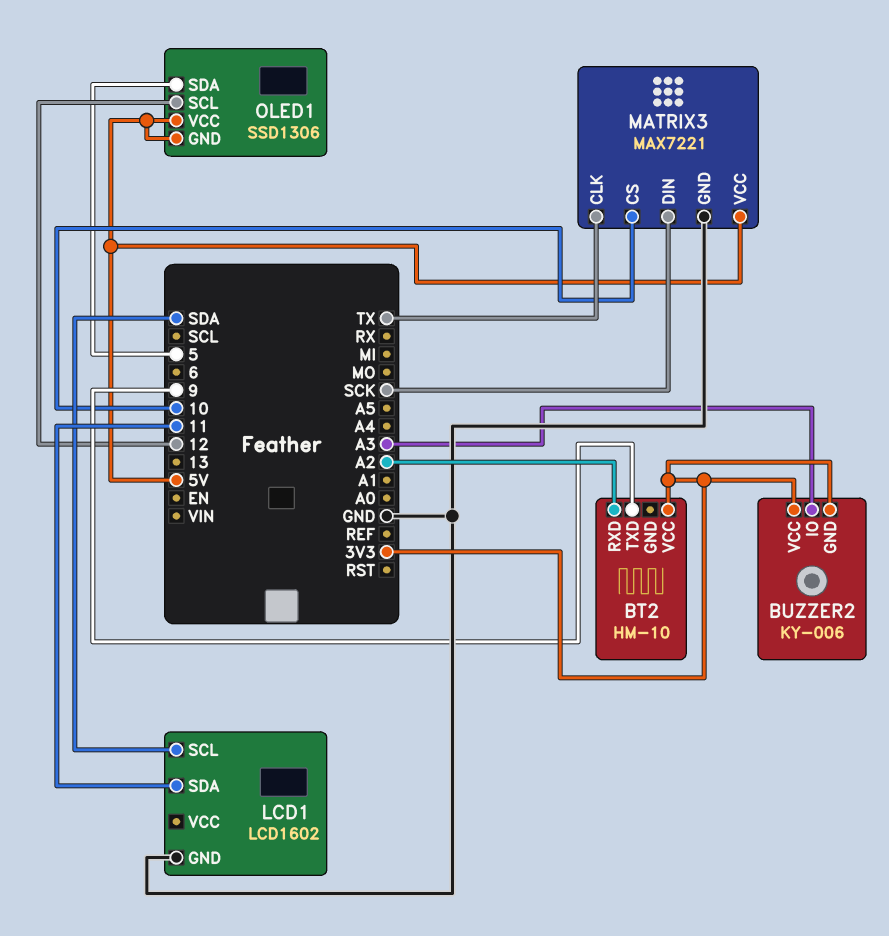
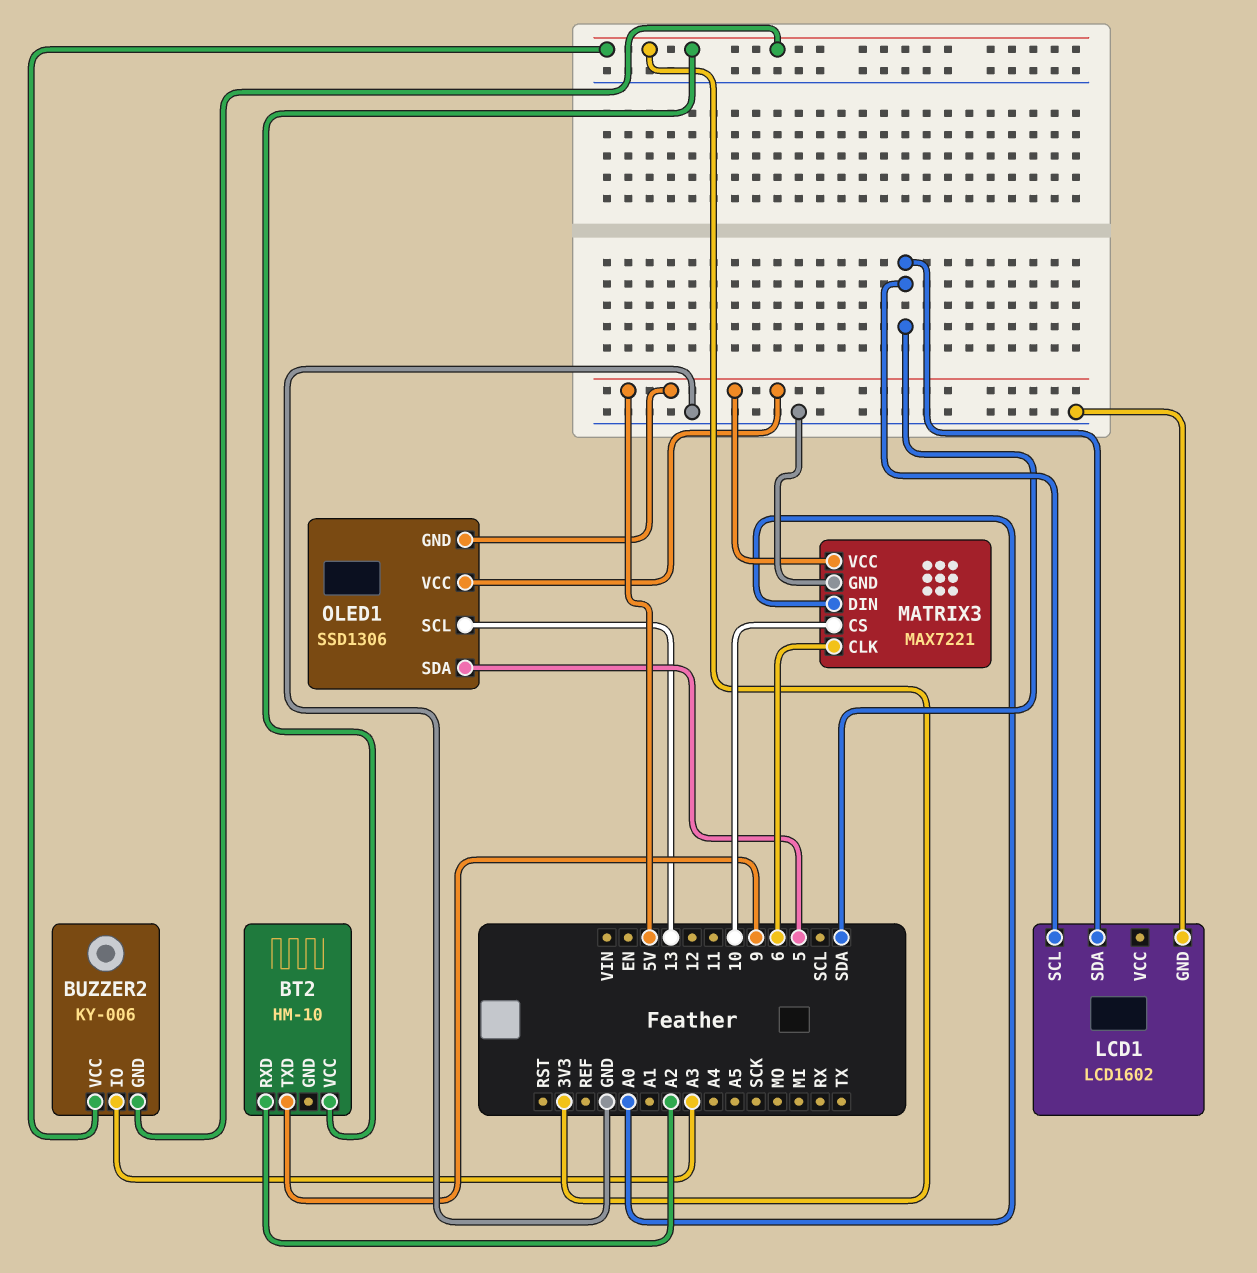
LCD1 pin SDA: 11 -> SDA
MATRIX3 pin CLK: TX -> 6
MATRIX3 pin DIN: SCK -> A0
OLED1 pin SCL: 12 -> 13

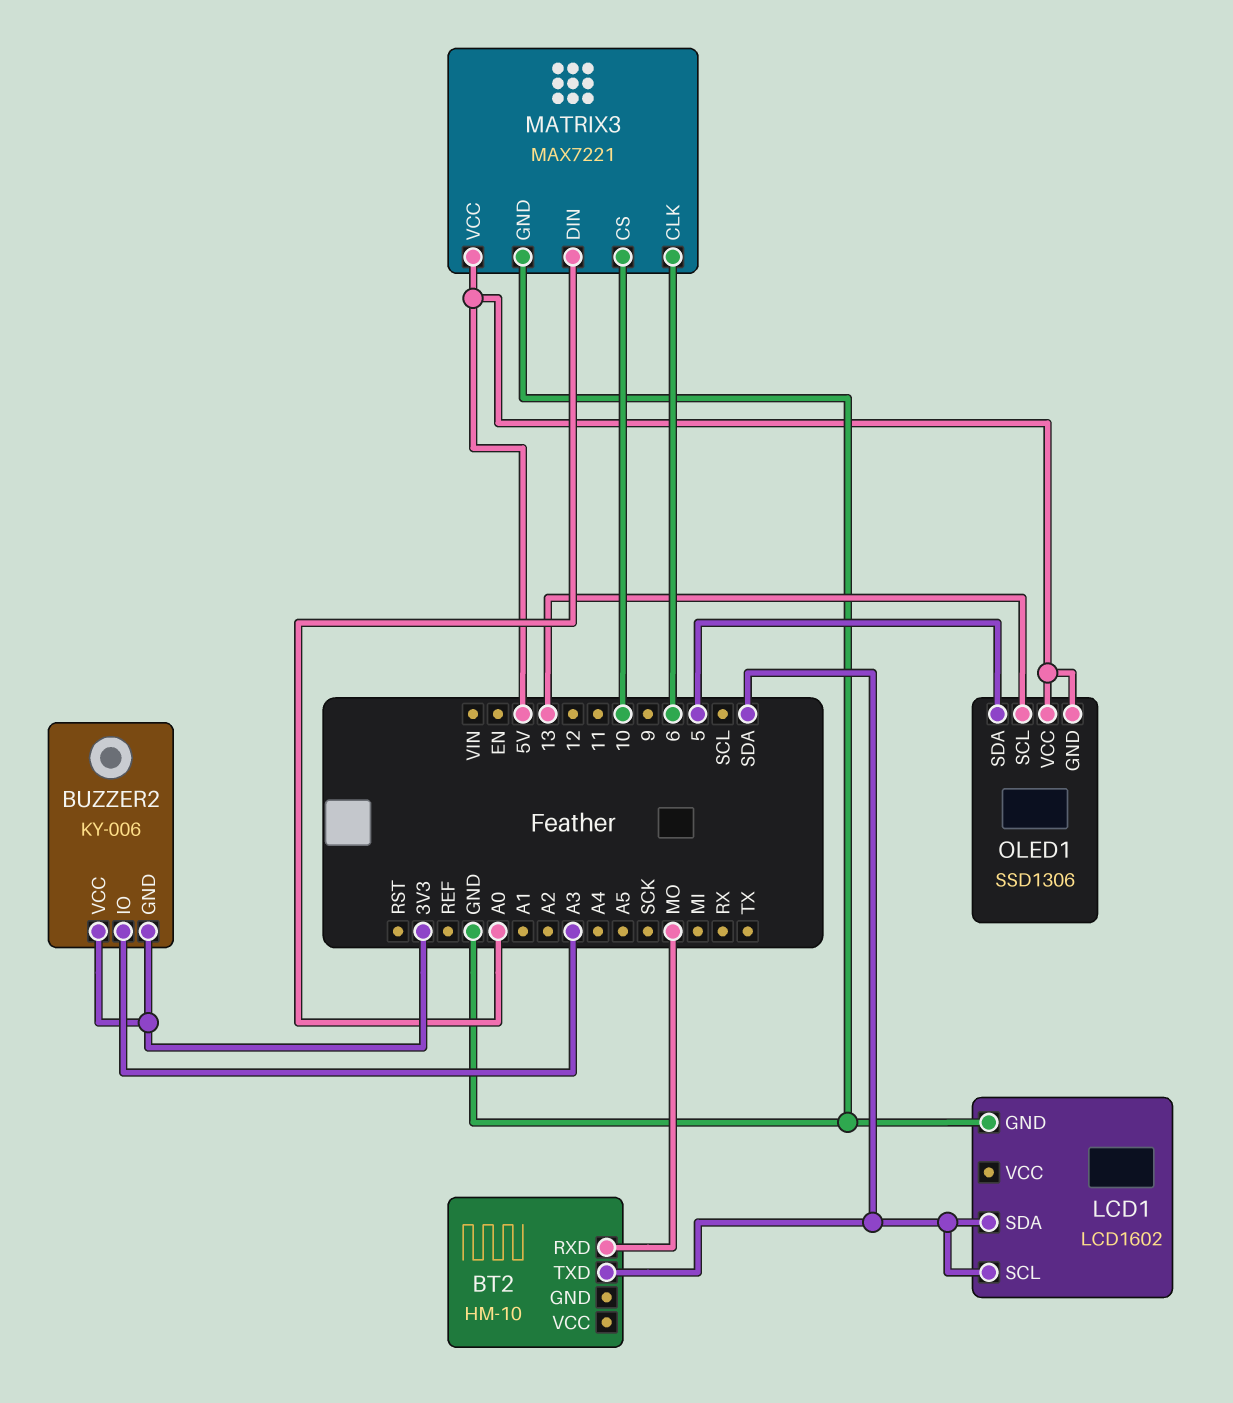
BT2 pin RXD: A2 -> MO
BT2 pin TXD: 9 -> SDA
BT2 pin VCC: 3V3 -> none

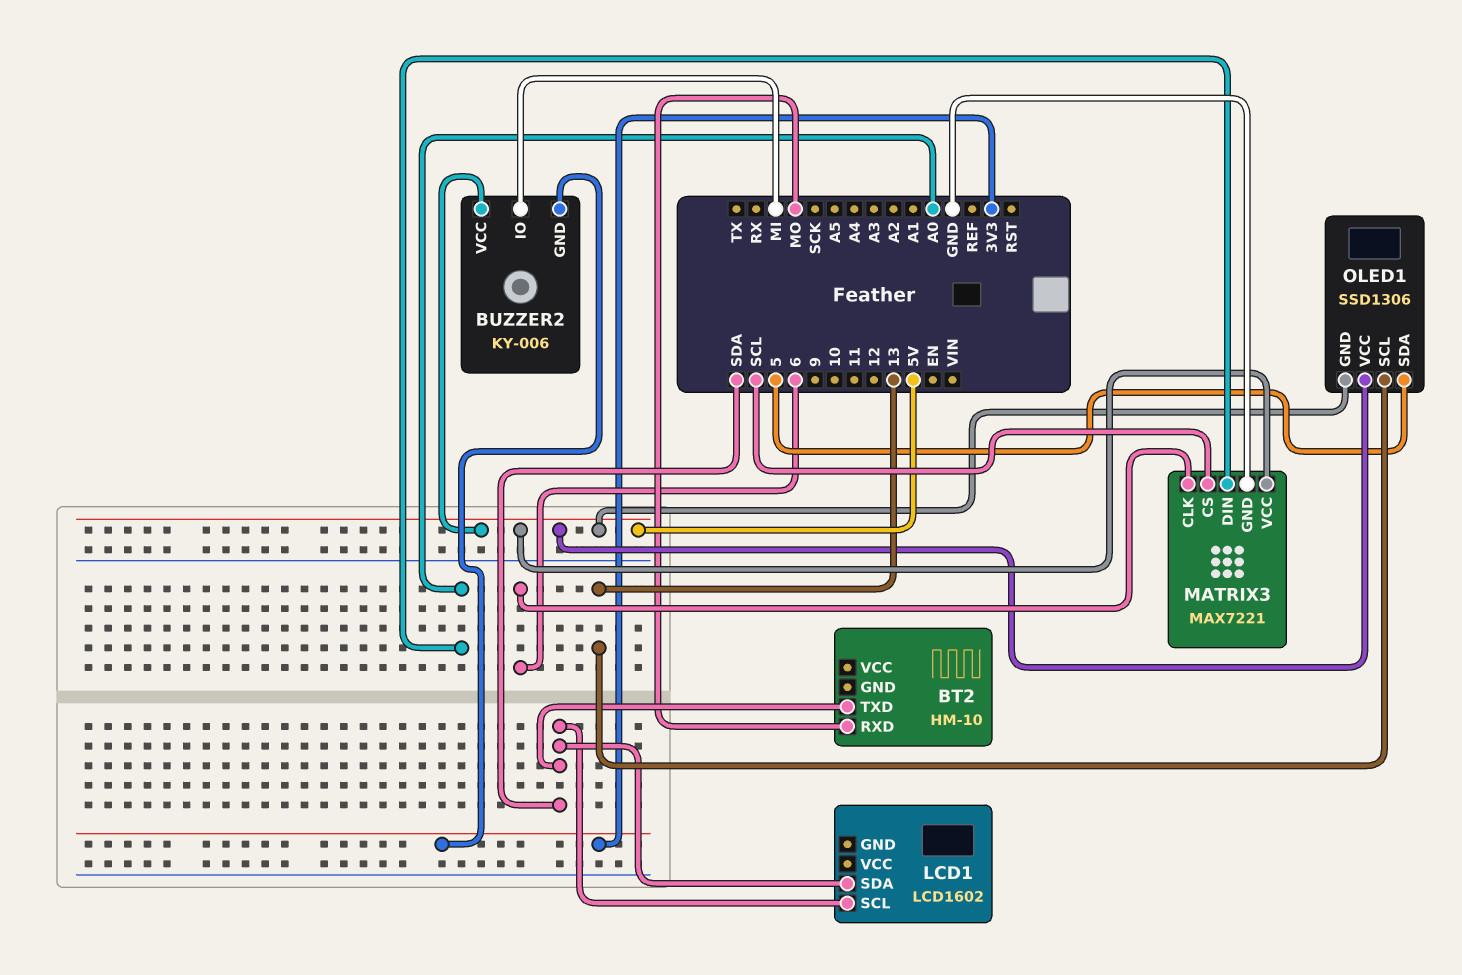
BUZZER2 pin IO: A3 -> MI
BUZZER2 pin VCC: 3V3 -> 5V
LCD1 pin GND: GND -> none
MATRIX3 pin CS: 10 -> SCL

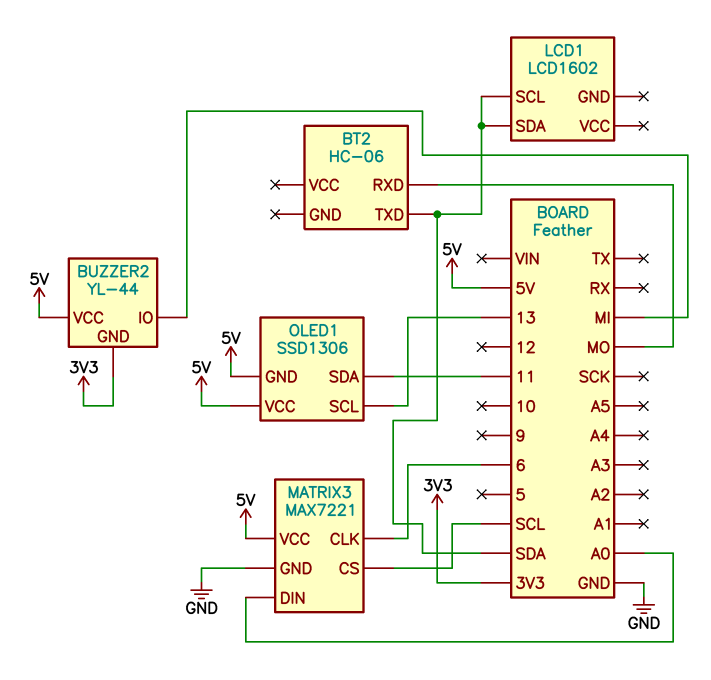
BT2: HM-10 -> HC-06
BUZZER2: KY-006 -> YL-44
OLED1 pin SDA: 5 -> 11

